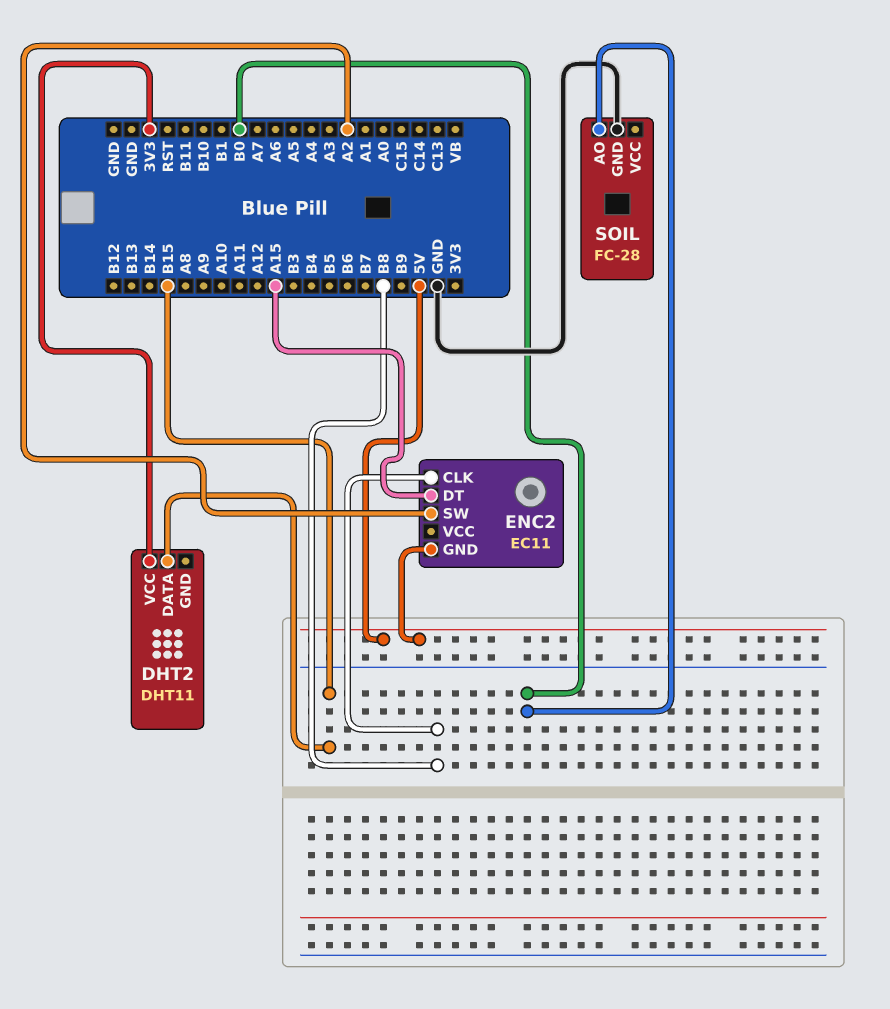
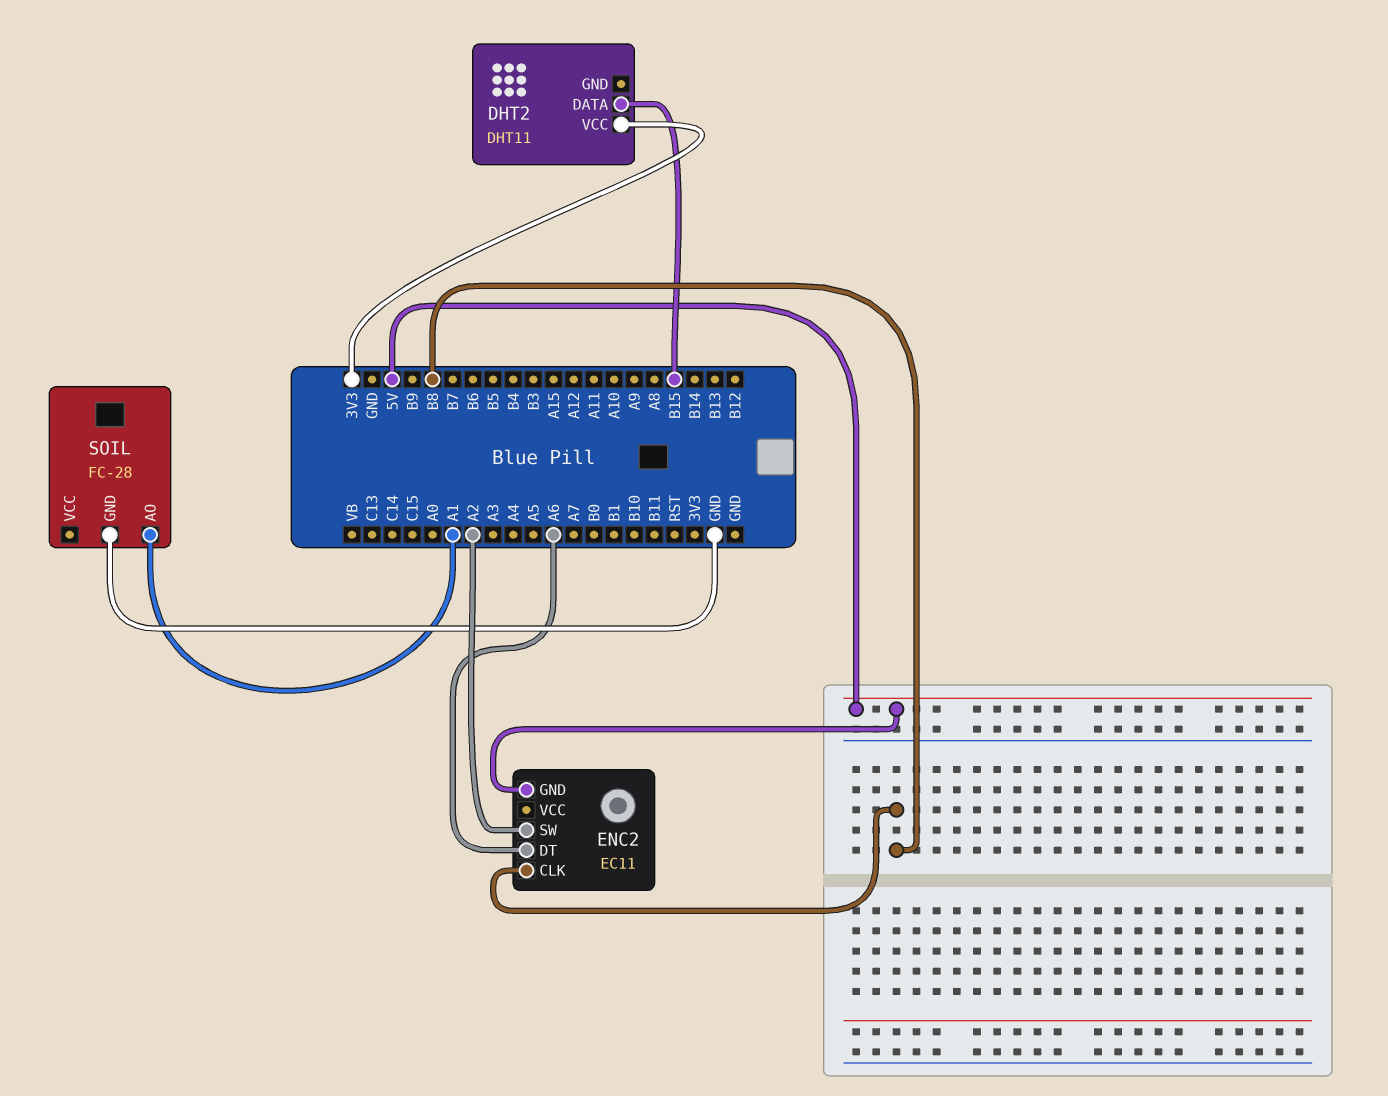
ENC2 pin DT: A15 -> A6
SOIL pin AO: B0 -> A1

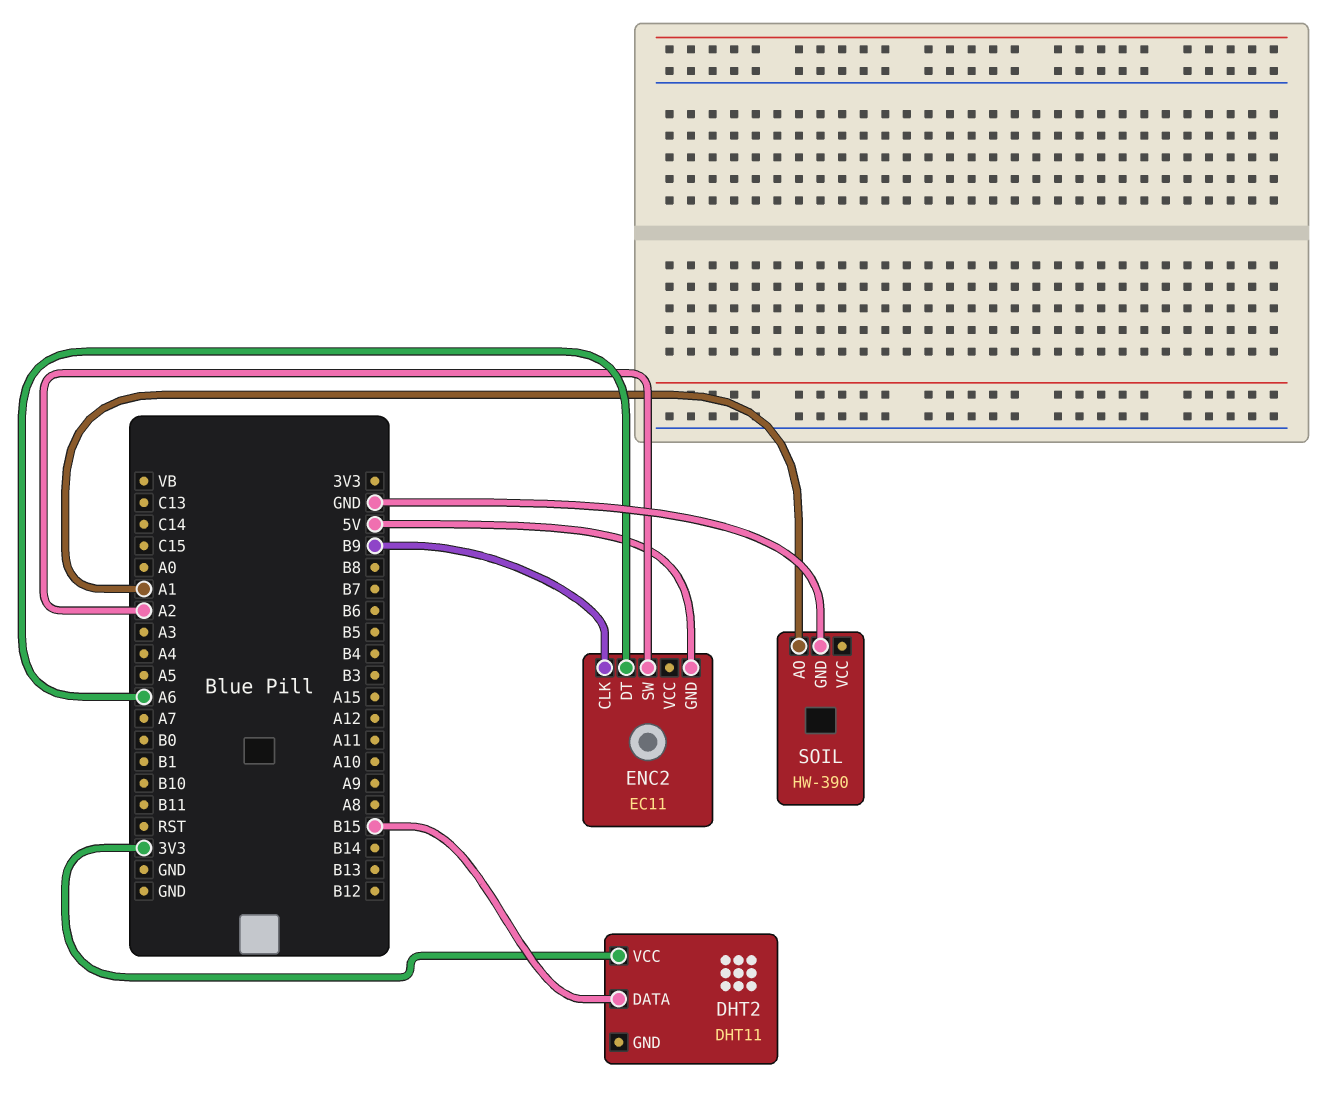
ENC2 pin CLK: B8 -> B9
SOIL: FC-28 -> HW-390

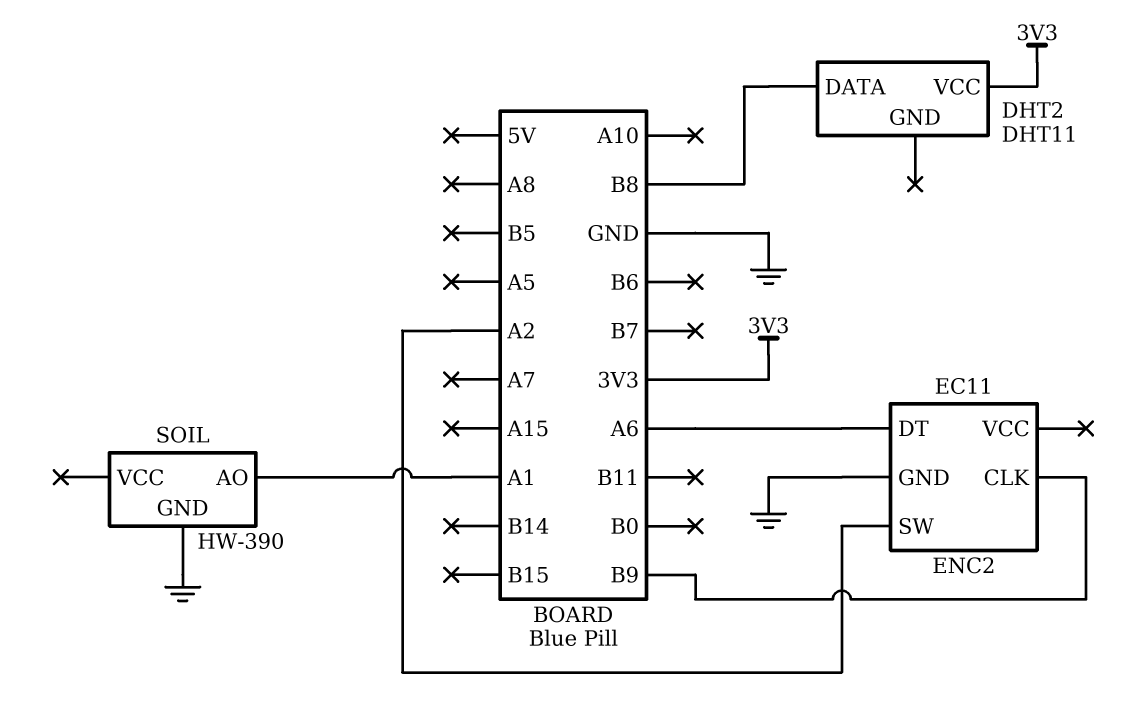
DHT2 pin DATA: B15 -> B8
ENC2 pin GND: 5V -> GND

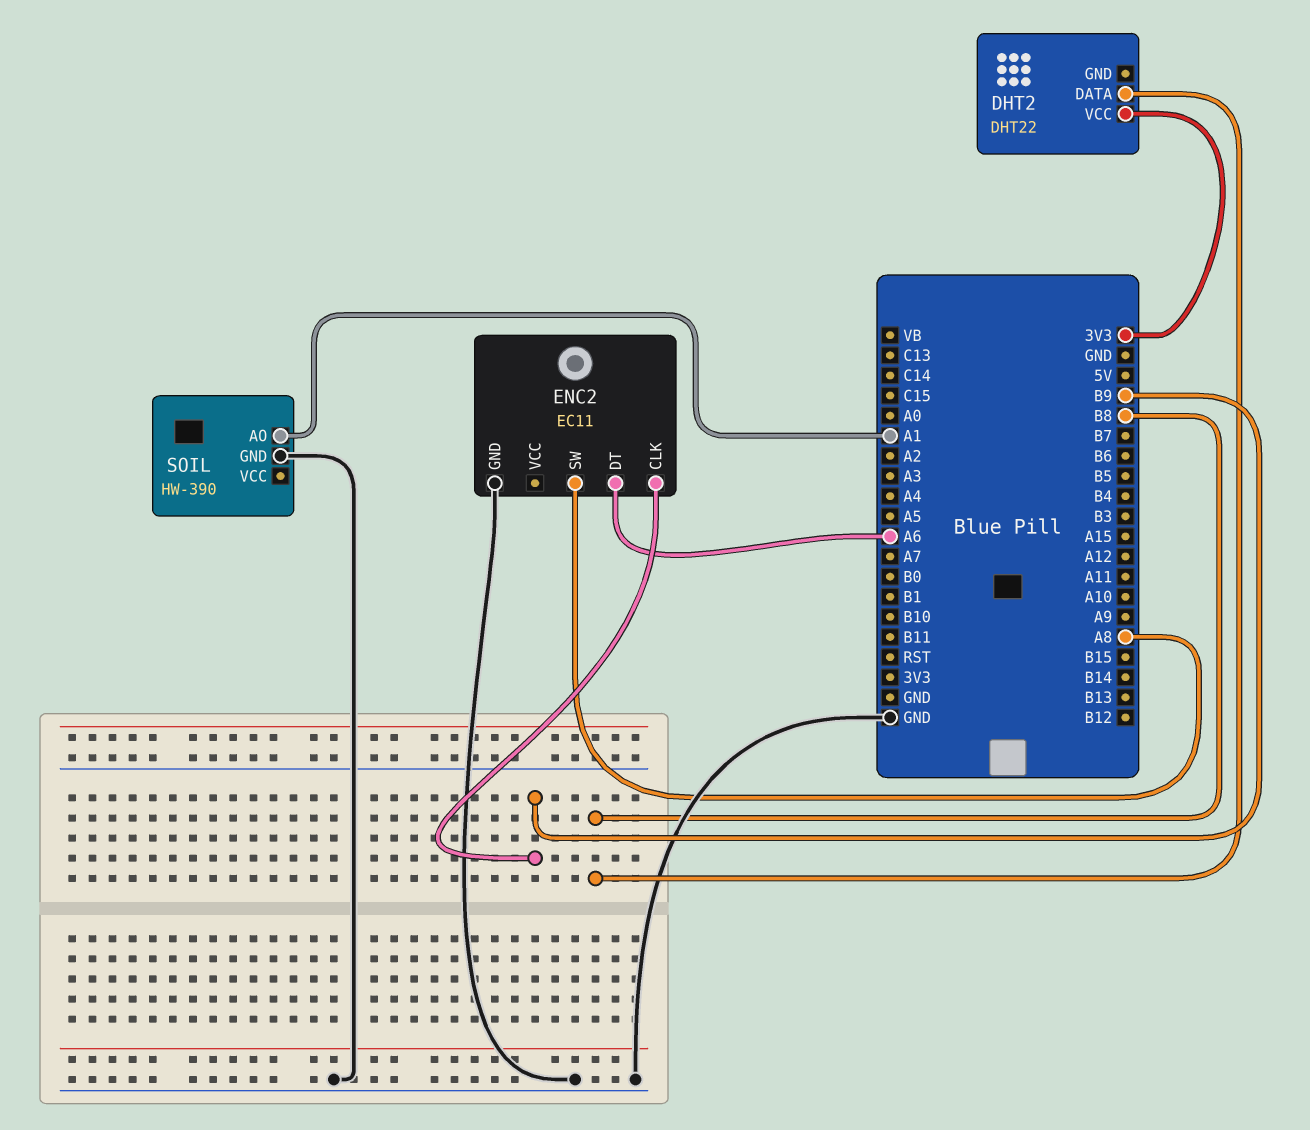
DHT2: DHT11 -> DHT22
ENC2 pin SW: A2 -> A8

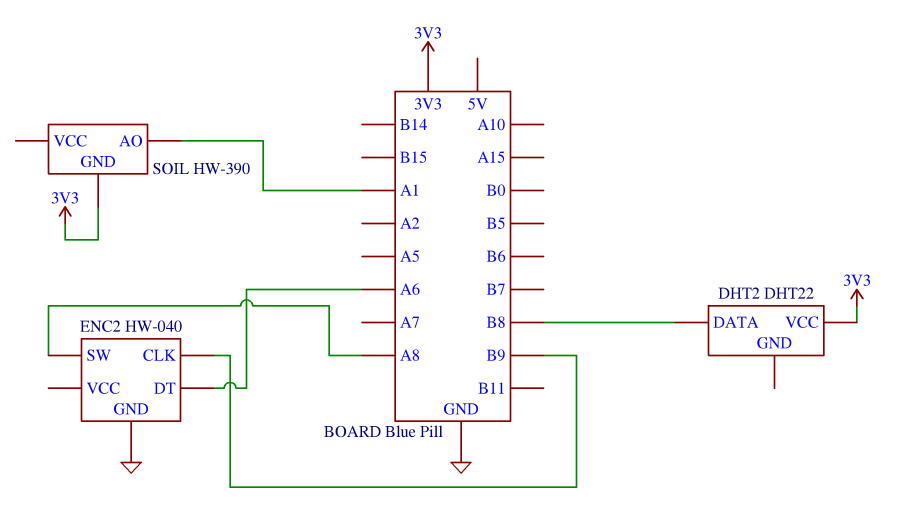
ENC2: EC11 -> HW-040
SOIL pin GND: GND -> 3V3

